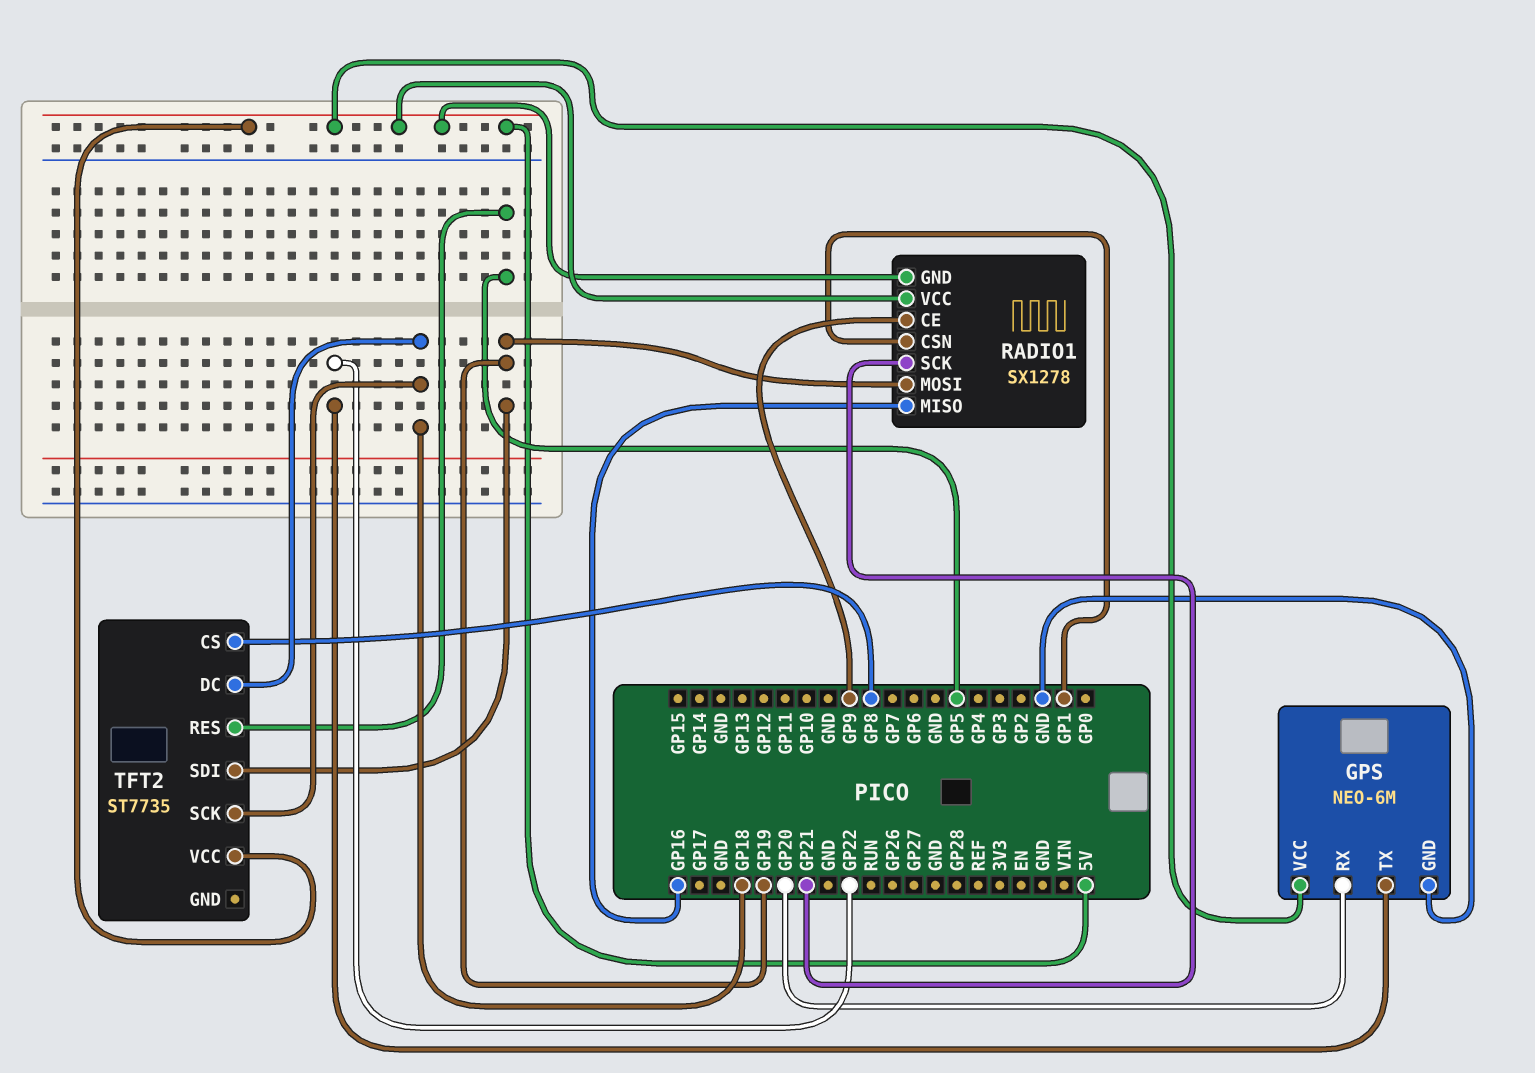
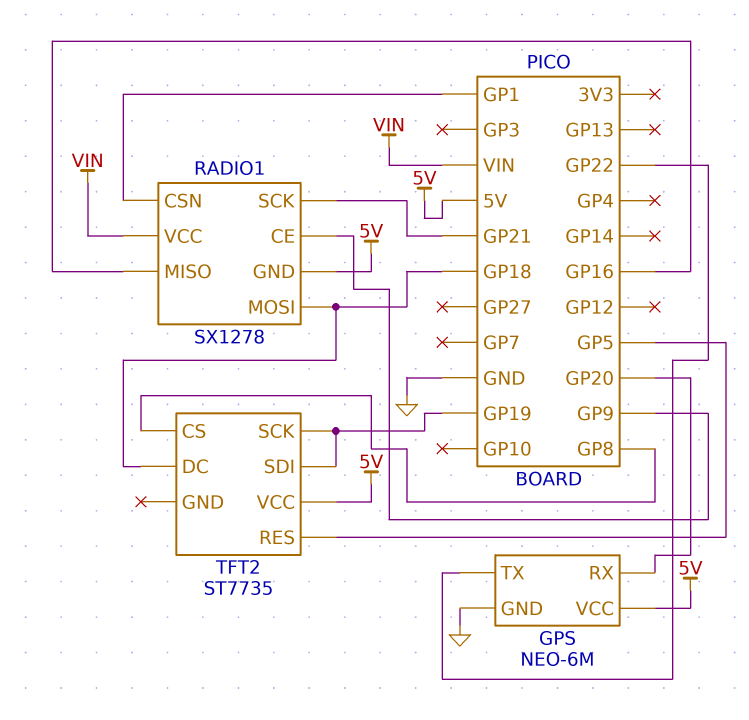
RADIO1 pin MOSI: GP19 -> GP18
RADIO1 pin VCC: 5V -> VIN
TFT2 pin SCK: GP18 -> GP19

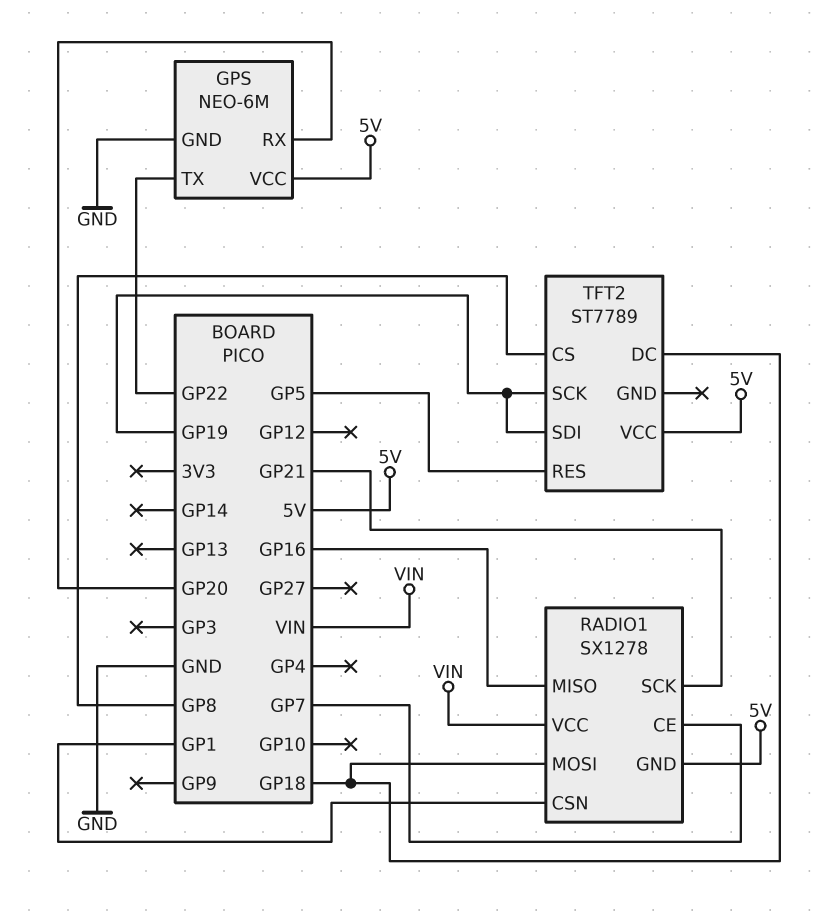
RADIO1 pin CE: GP9 -> GP7
TFT2: ST7735 -> ST7789

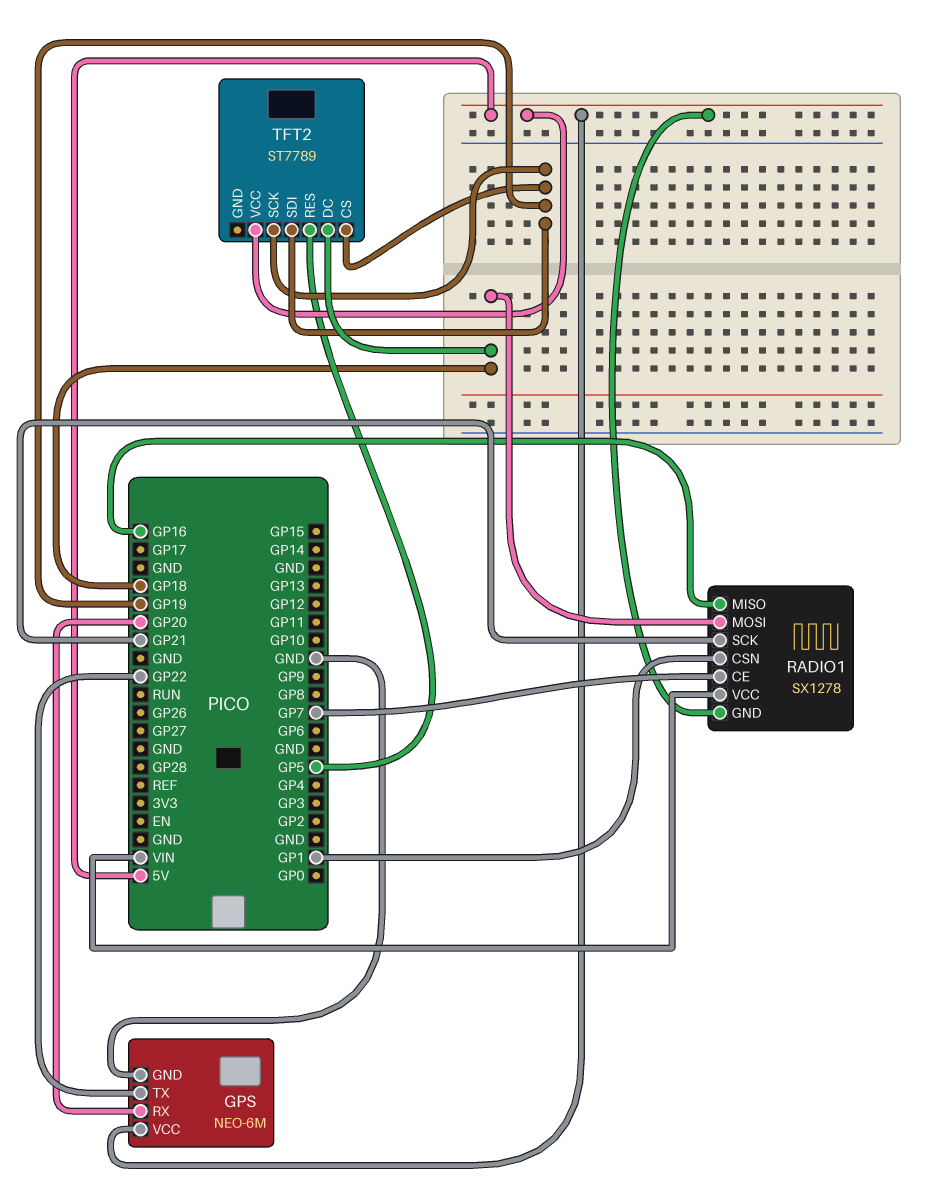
TFT2 pin CS: GP8 -> GP19

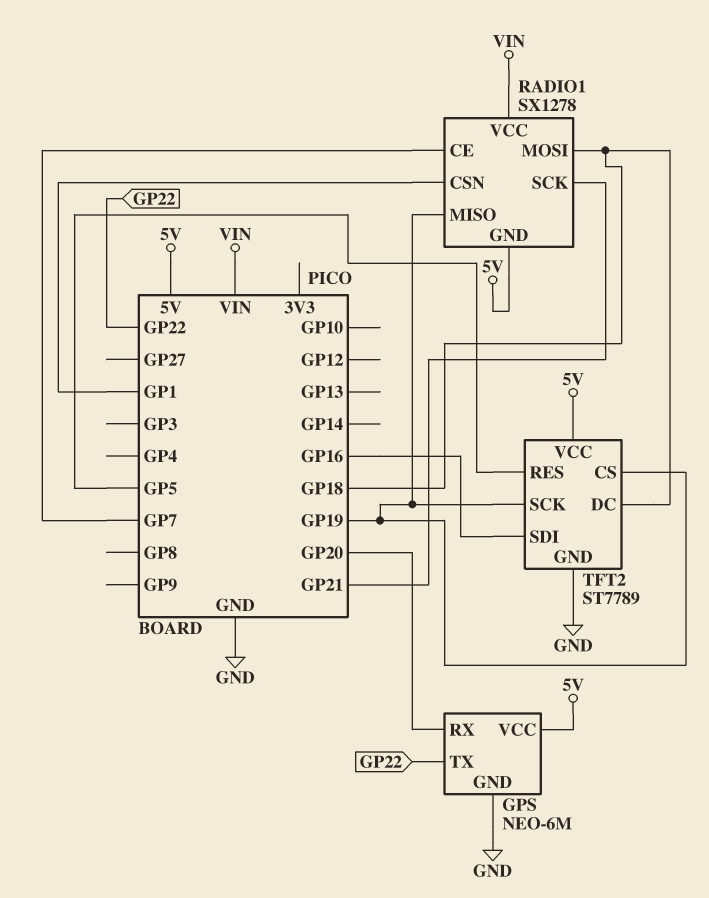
RADIO1 pin MISO: GP16 -> GP19
TFT2 pin GND: none -> GND
TFT2 pin SDI: GP19 -> GP16

